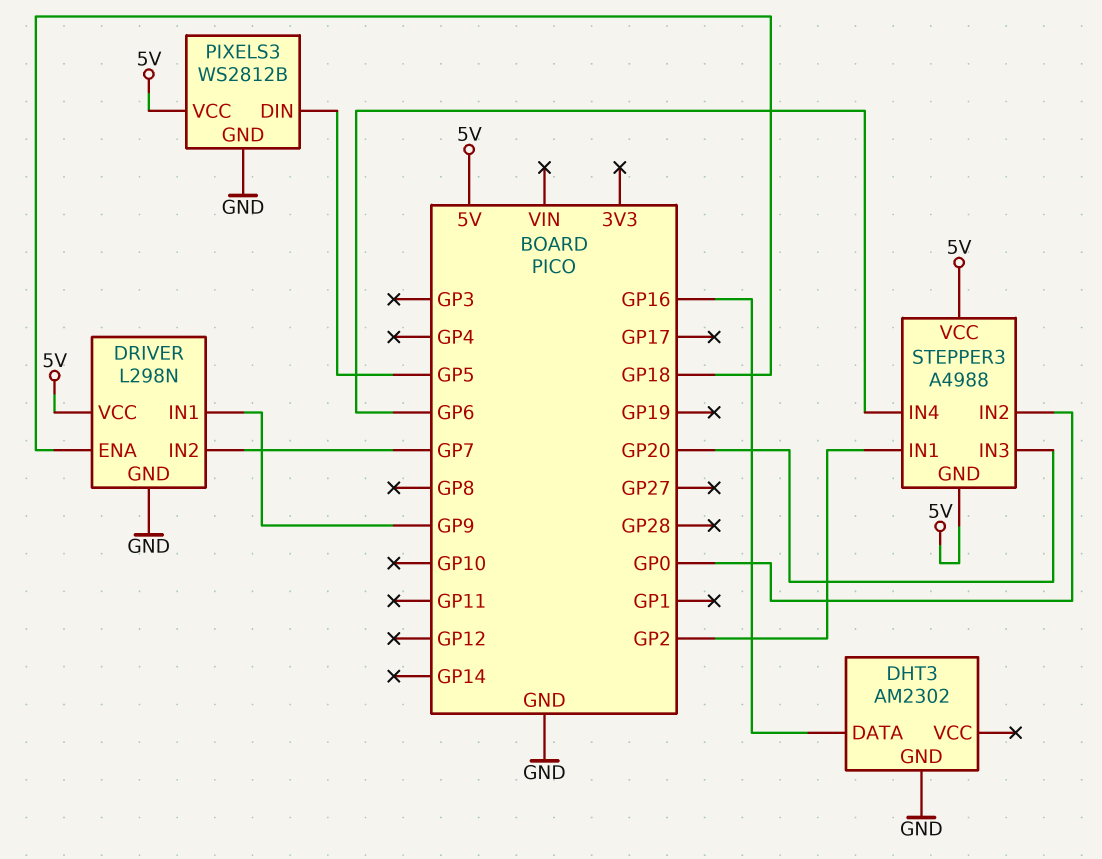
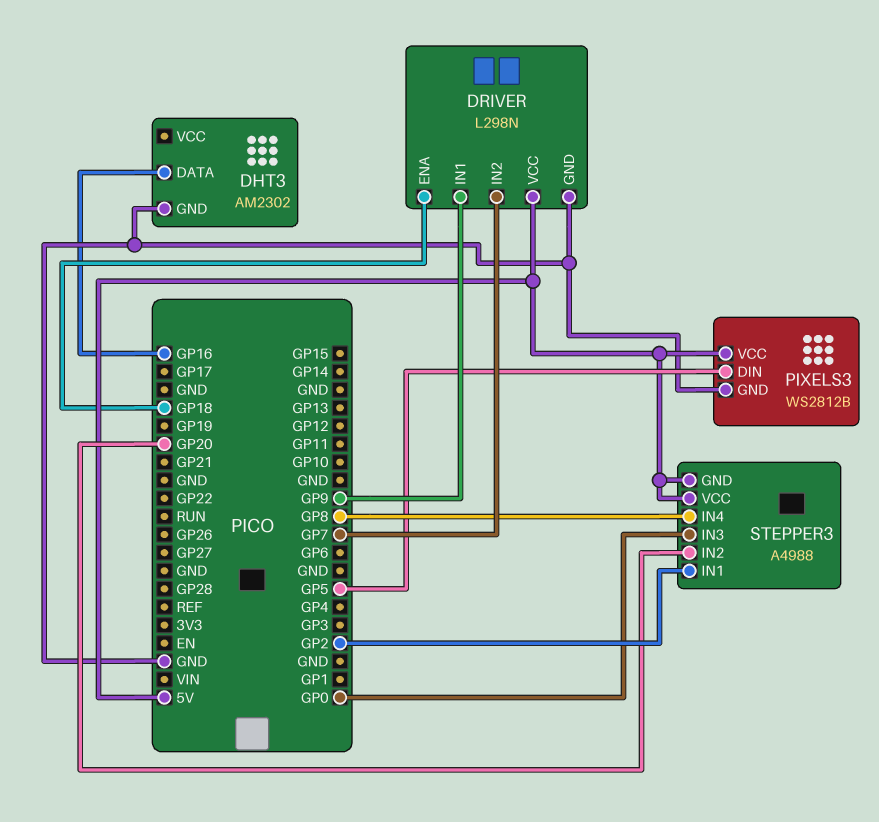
STEPPER3 pin IN2: GP0 -> GP20
STEPPER3 pin IN3: GP20 -> GP0
STEPPER3 pin IN4: GP6 -> GP8

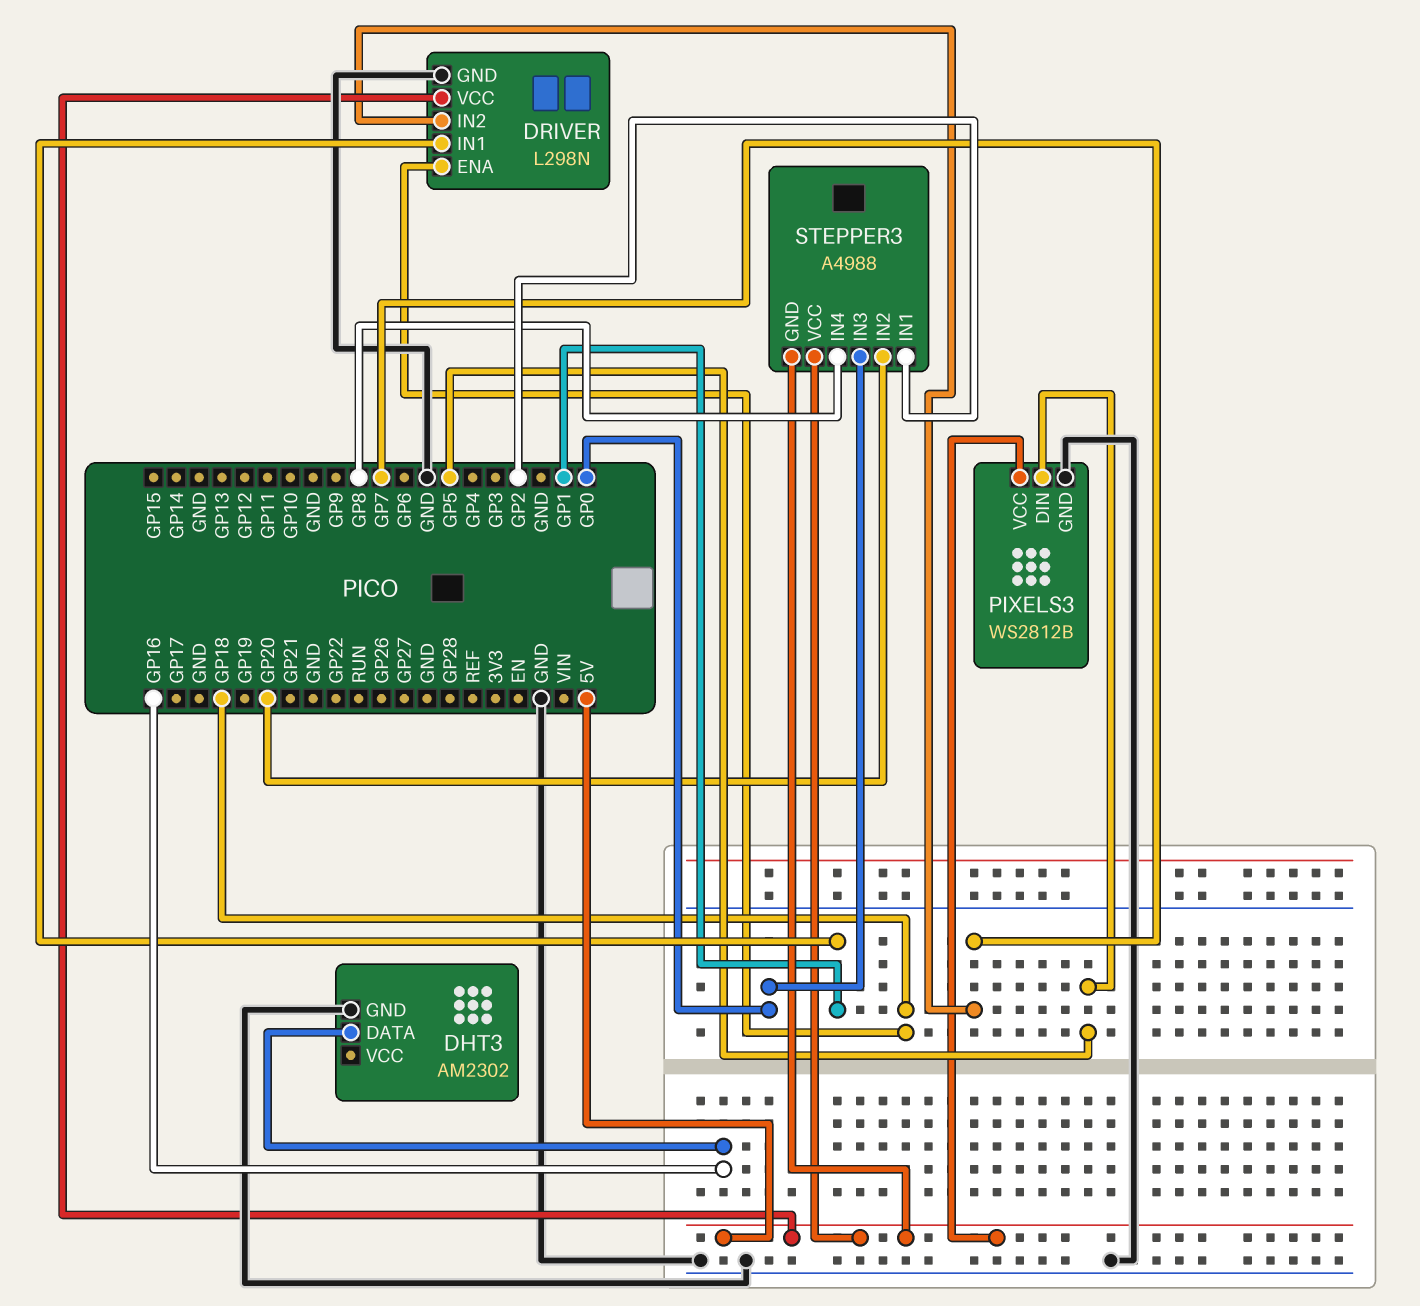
DRIVER pin IN1: GP9 -> GP1

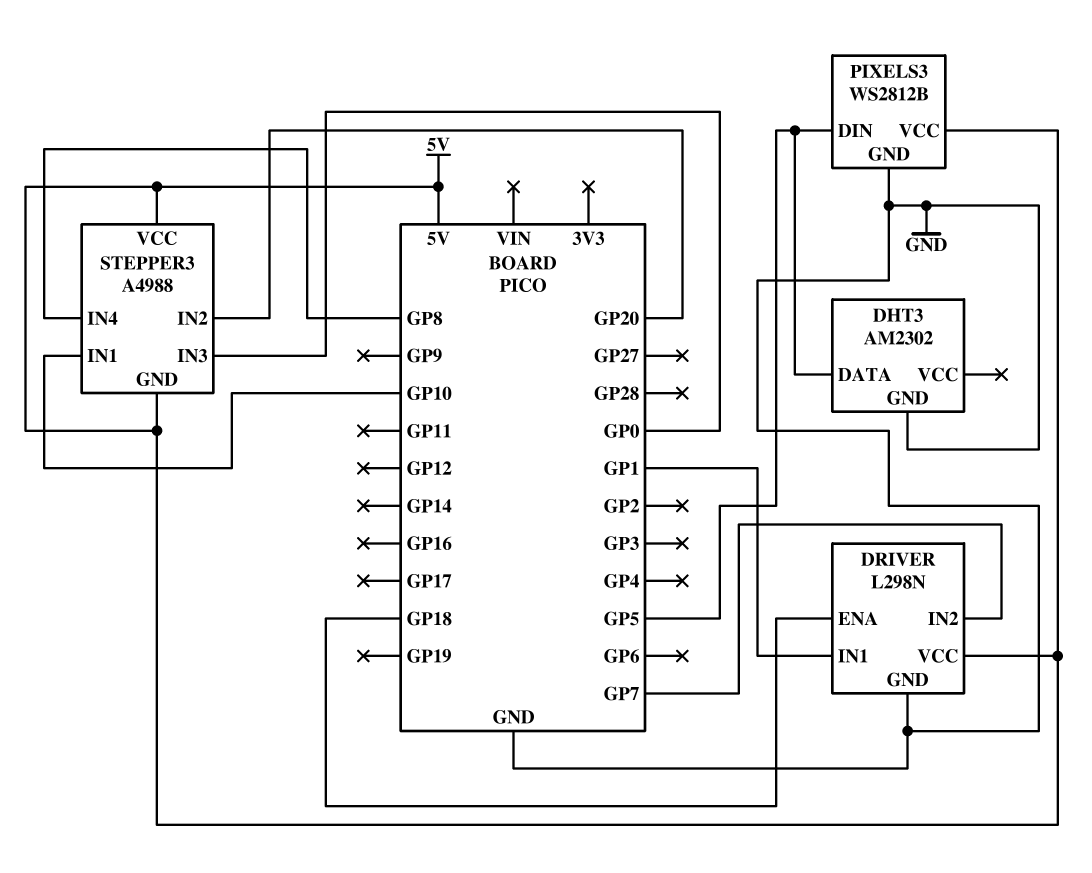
DHT3 pin DATA: GP16 -> GP5
STEPPER3 pin IN1: GP2 -> GP10

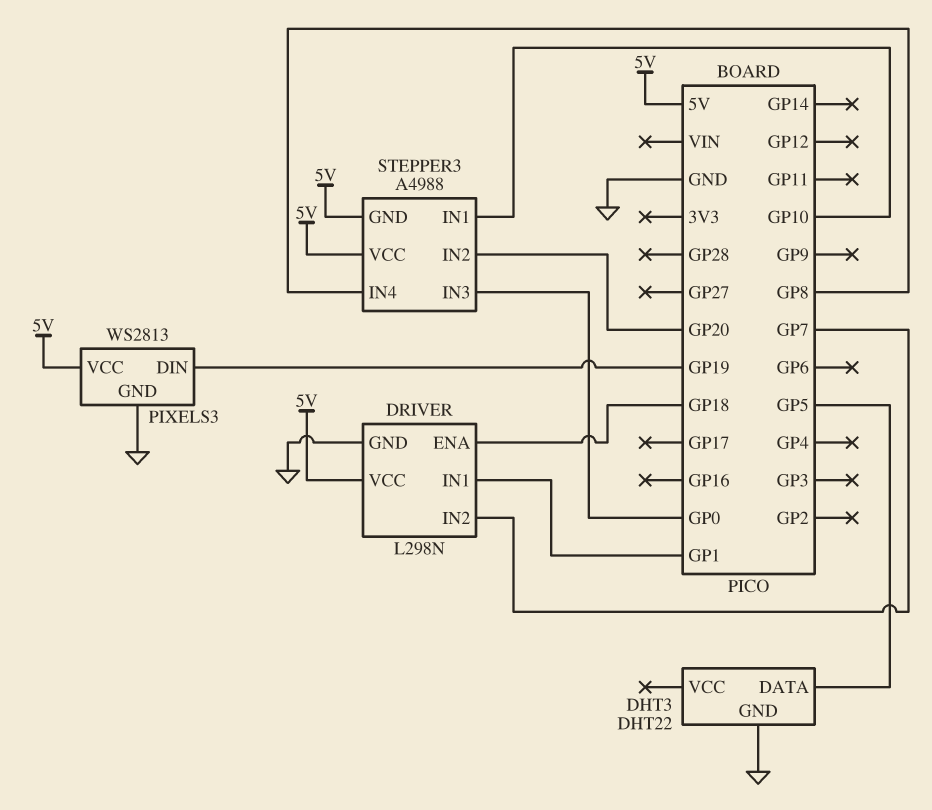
DHT3: AM2302 -> DHT22
PIXELS3: WS2812B -> WS2813
PIXELS3 pin DIN: GP5 -> GP19

